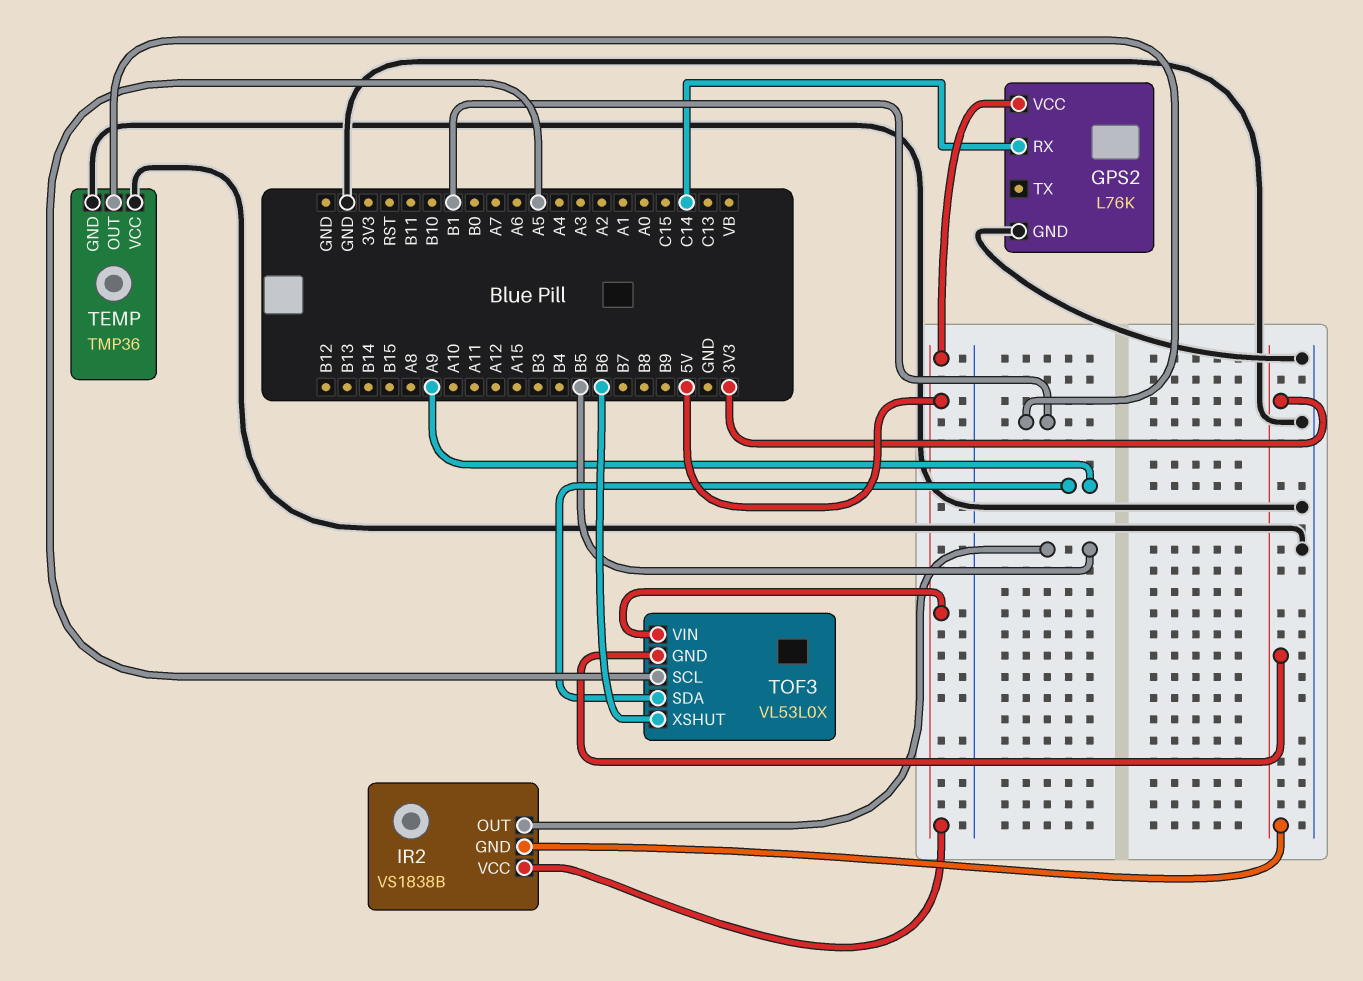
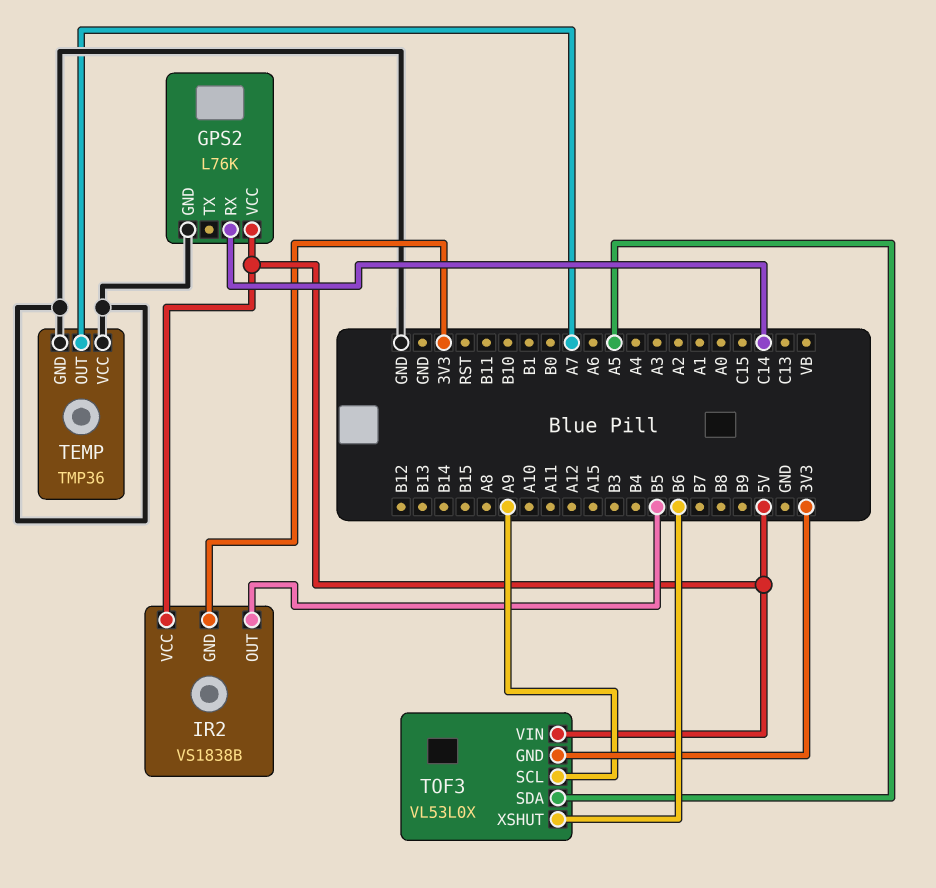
TEMP pin OUT: B1 -> A7
TOF3 pin SCL: A5 -> A9
TOF3 pin SDA: A9 -> A5

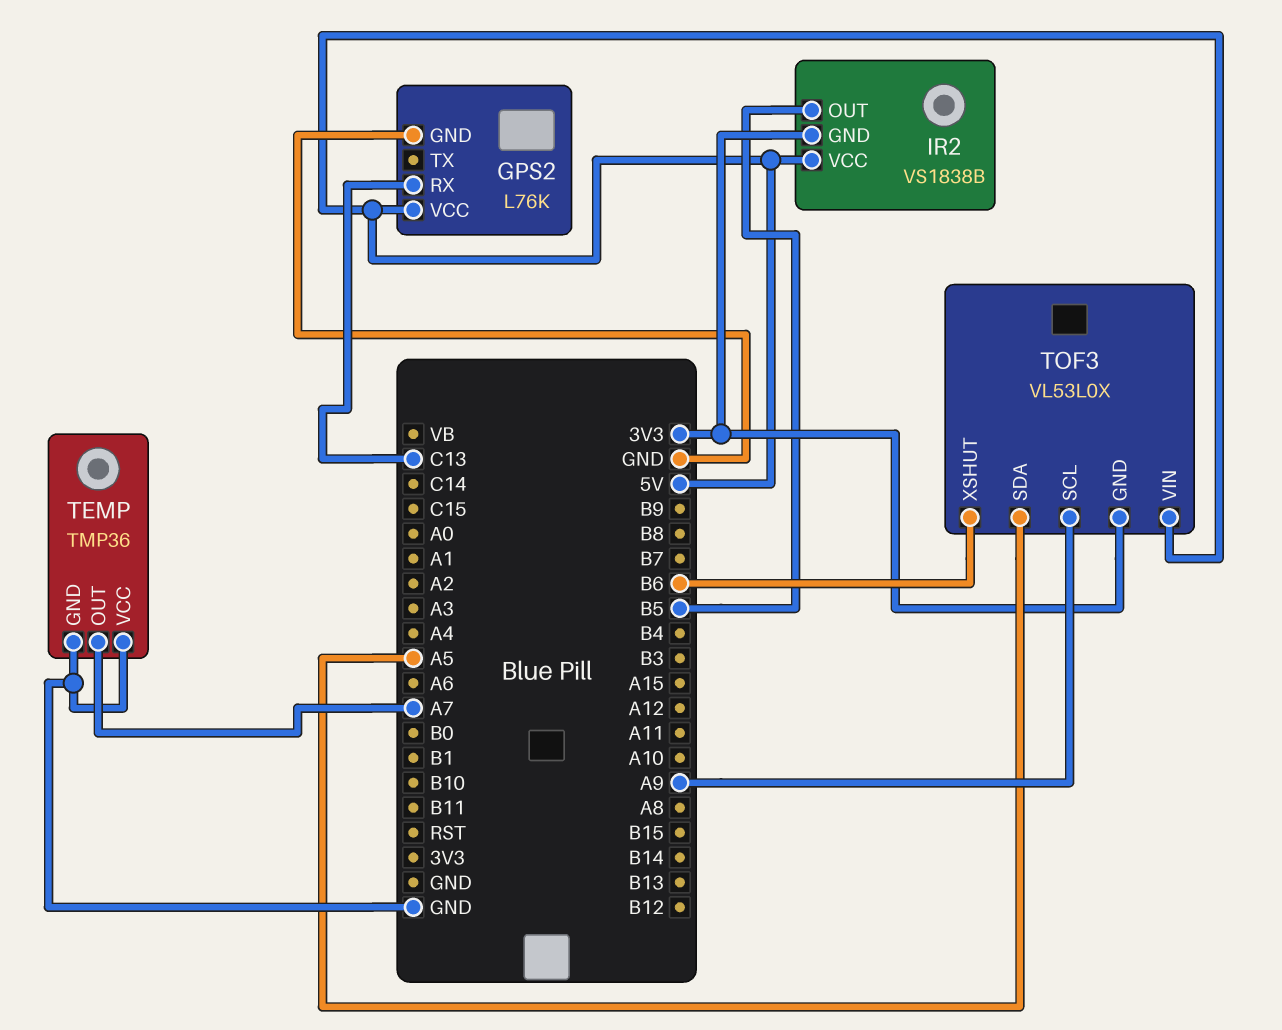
GPS2 pin RX: C14 -> C13

